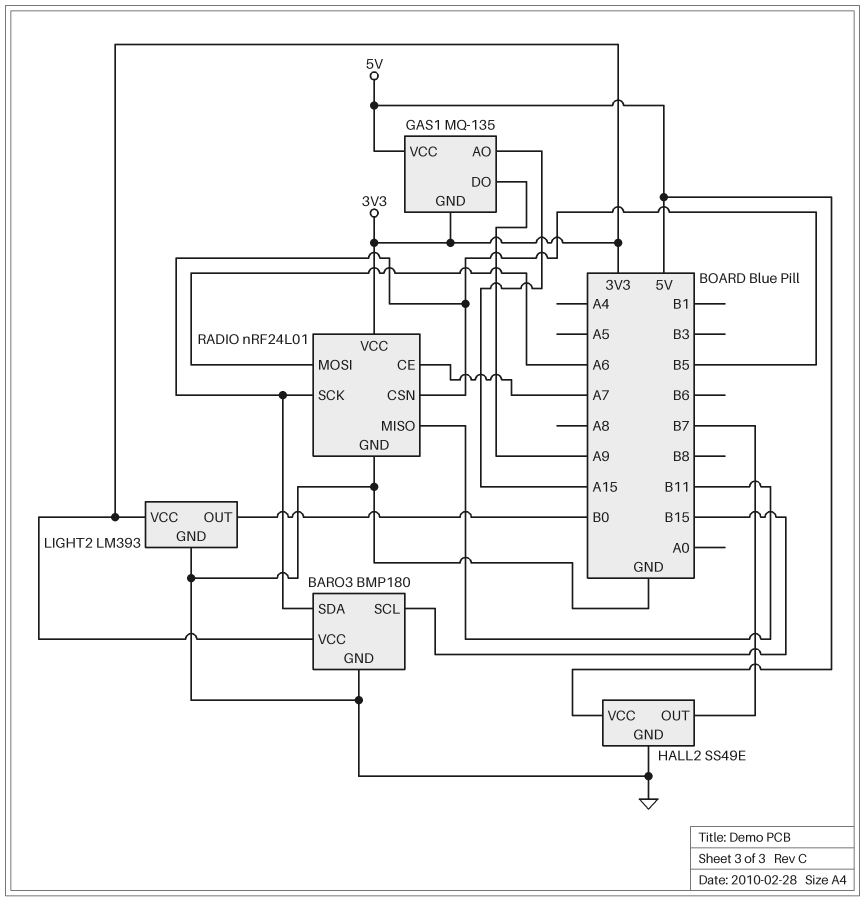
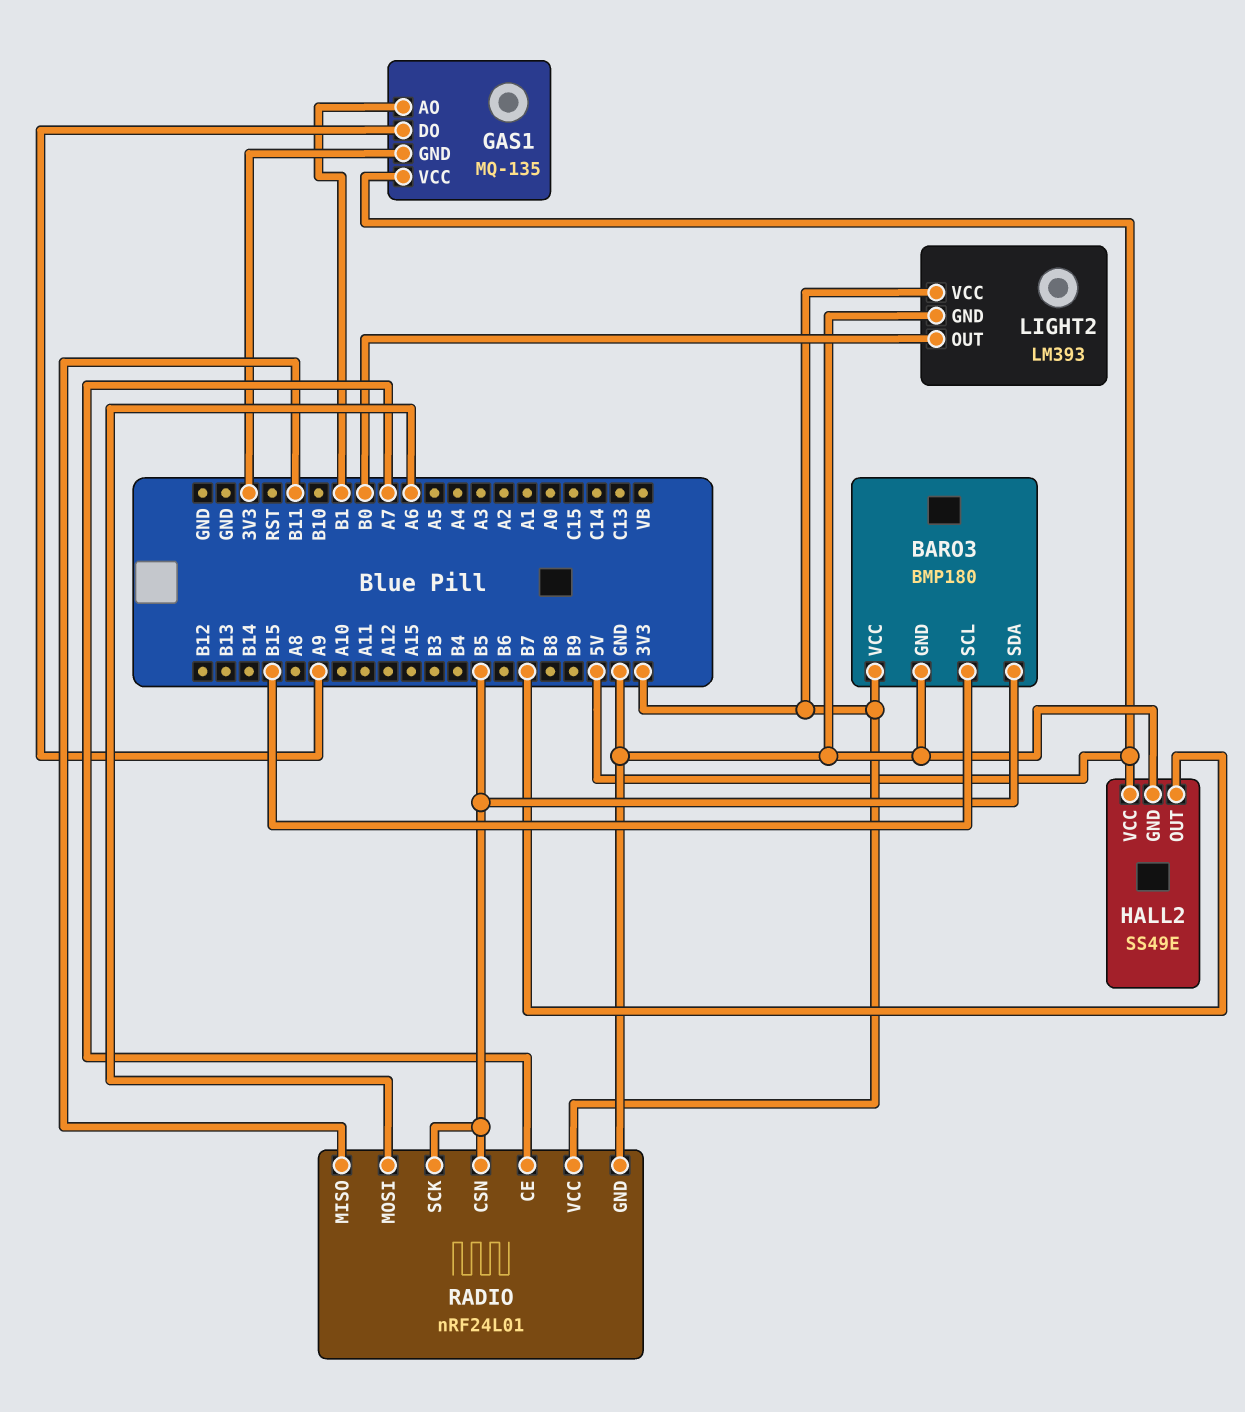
GAS1 pin AO: A15 -> B1

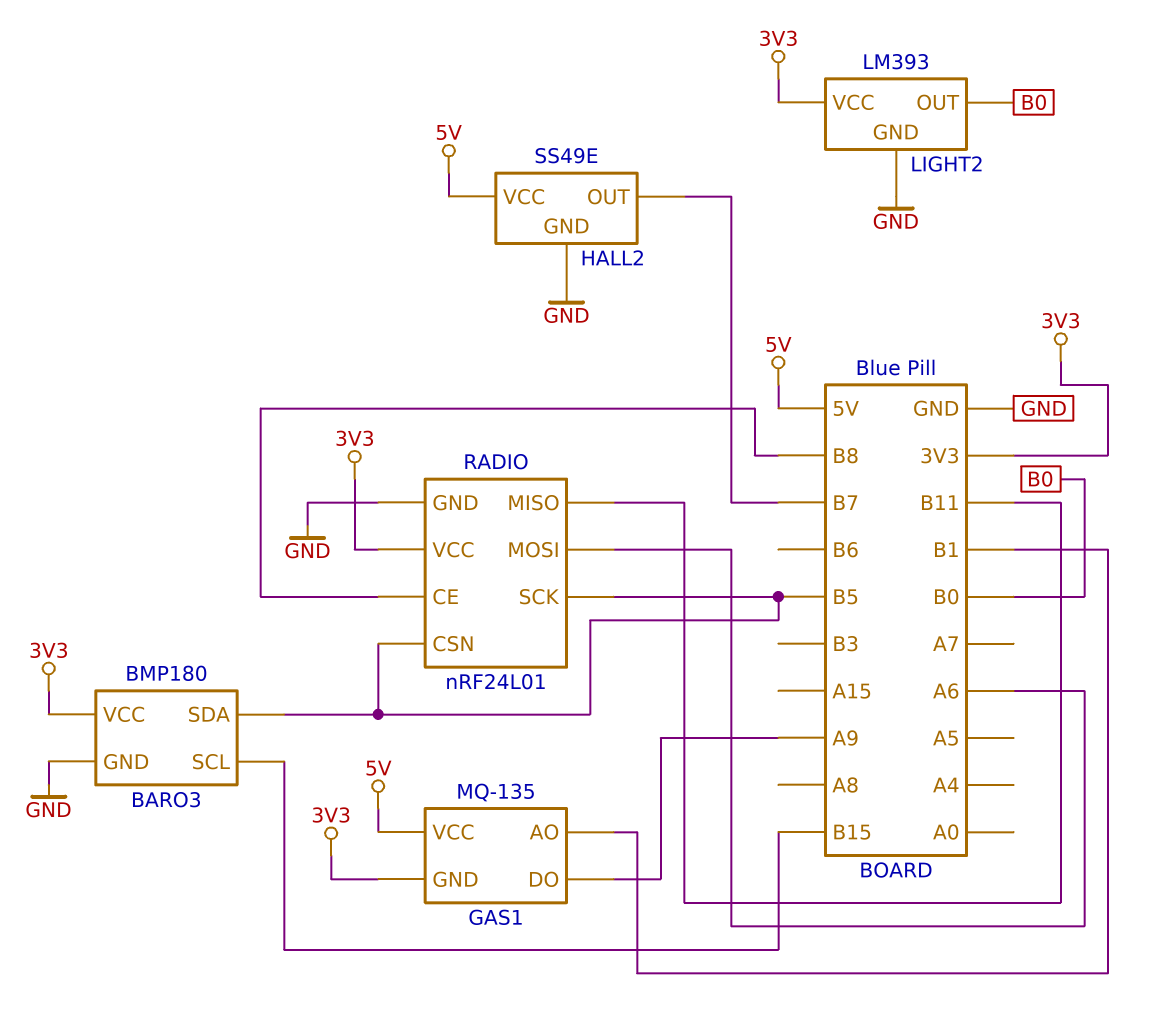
RADIO pin CE: A7 -> B8

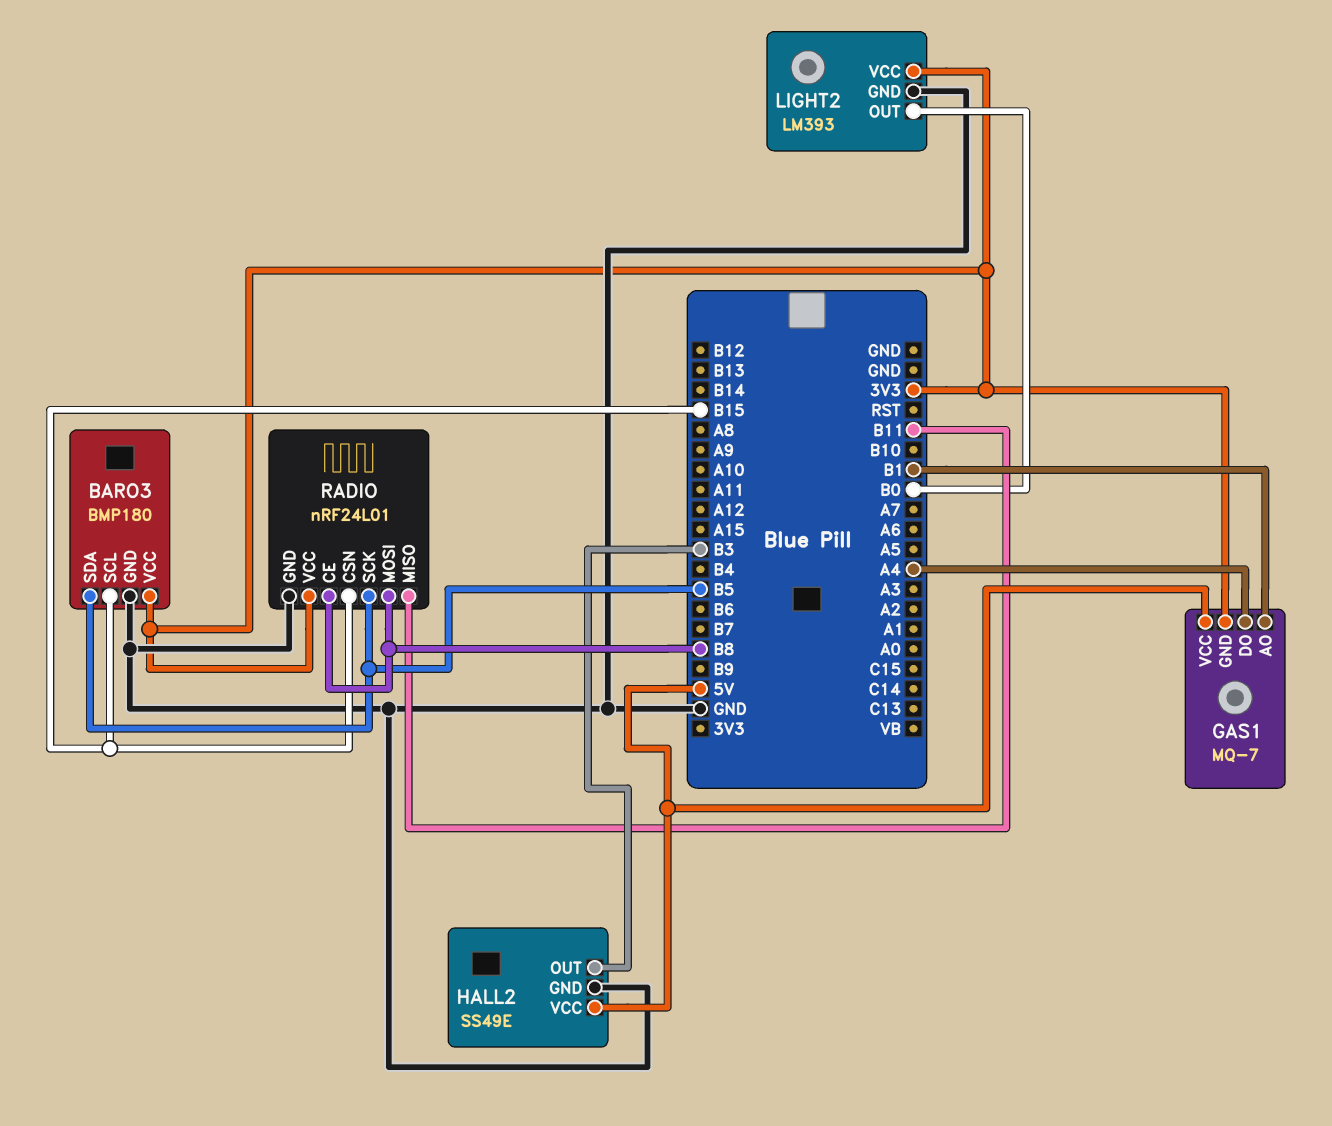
GAS1: MQ-135 -> MQ-7
GAS1 pin DO: A9 -> A4
HALL2 pin OUT: B7 -> B3
RADIO pin CSN: B5 -> B15
RADIO pin MOSI: A6 -> B8

